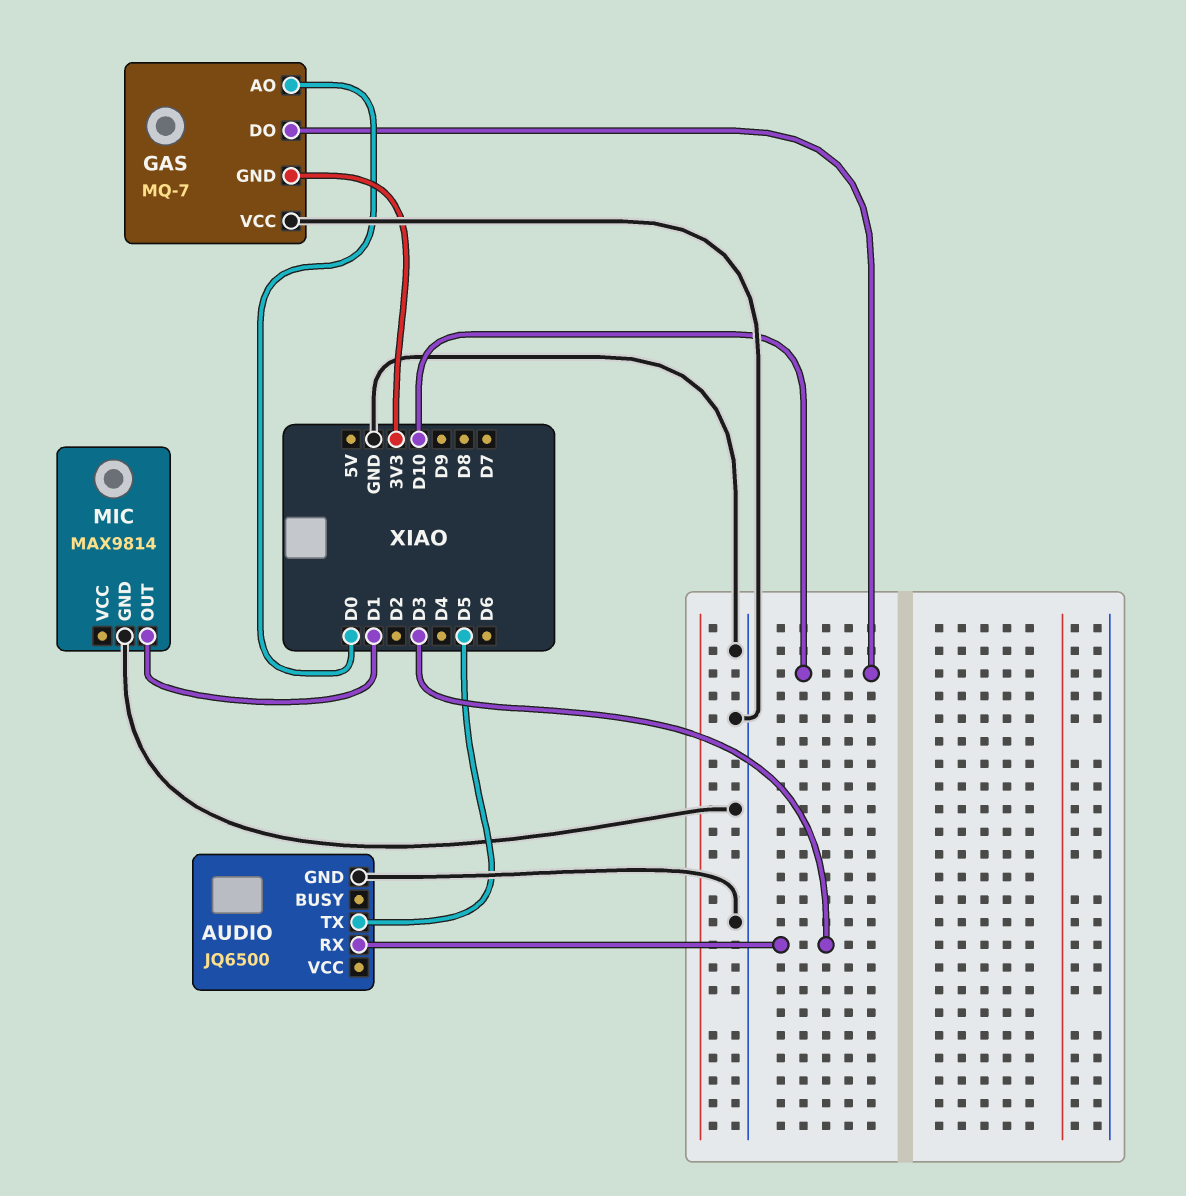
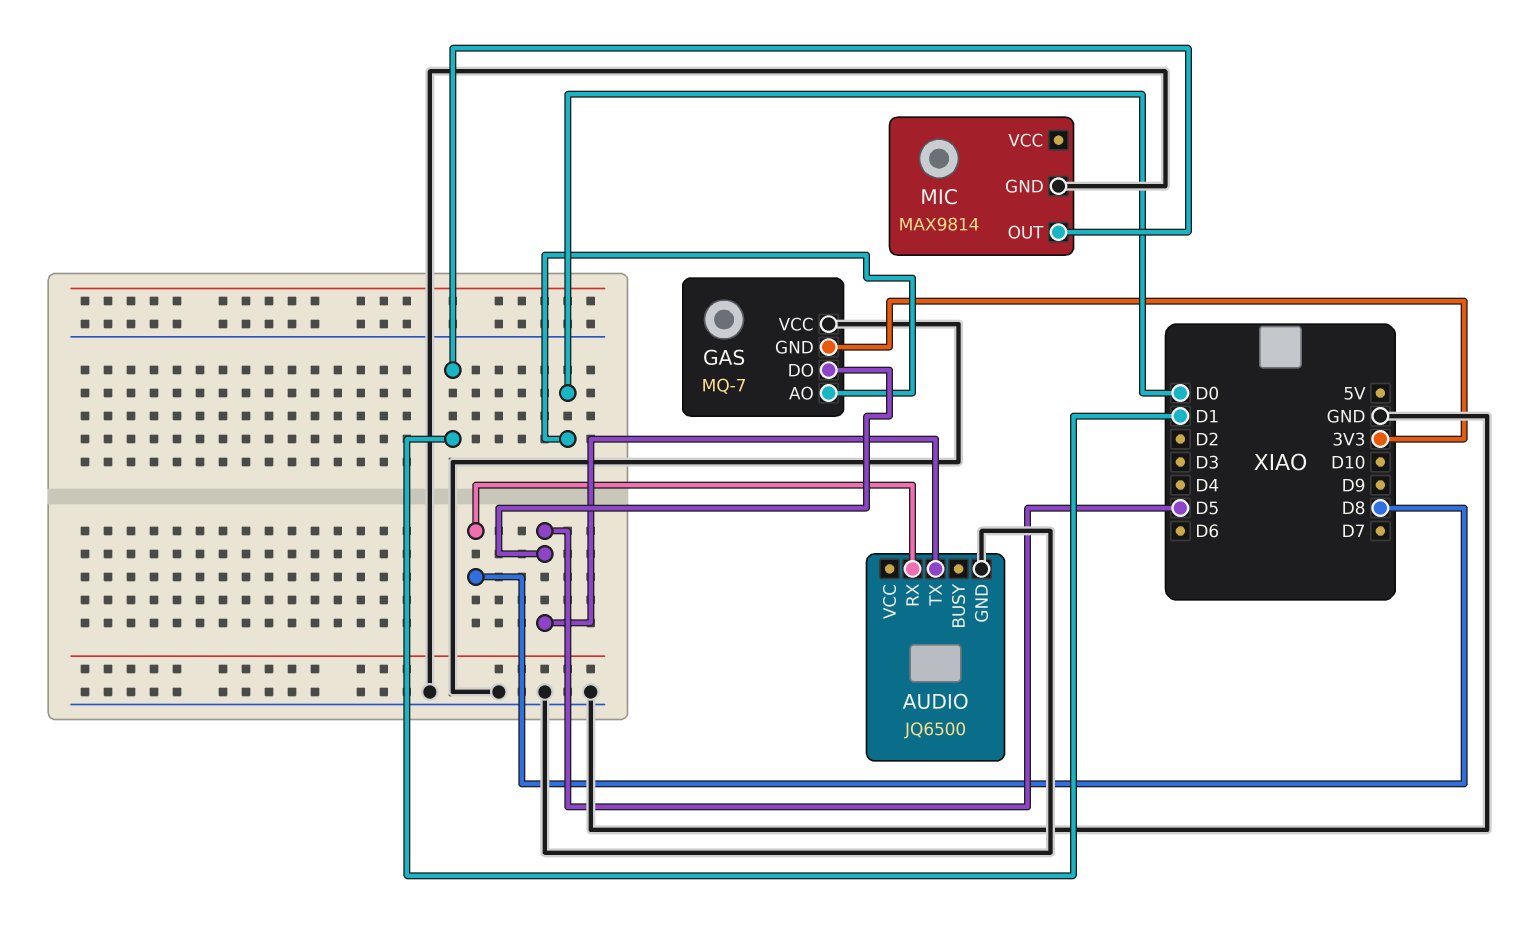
AUDIO pin RX: D3 -> D8
GAS pin DO: D10 -> D5

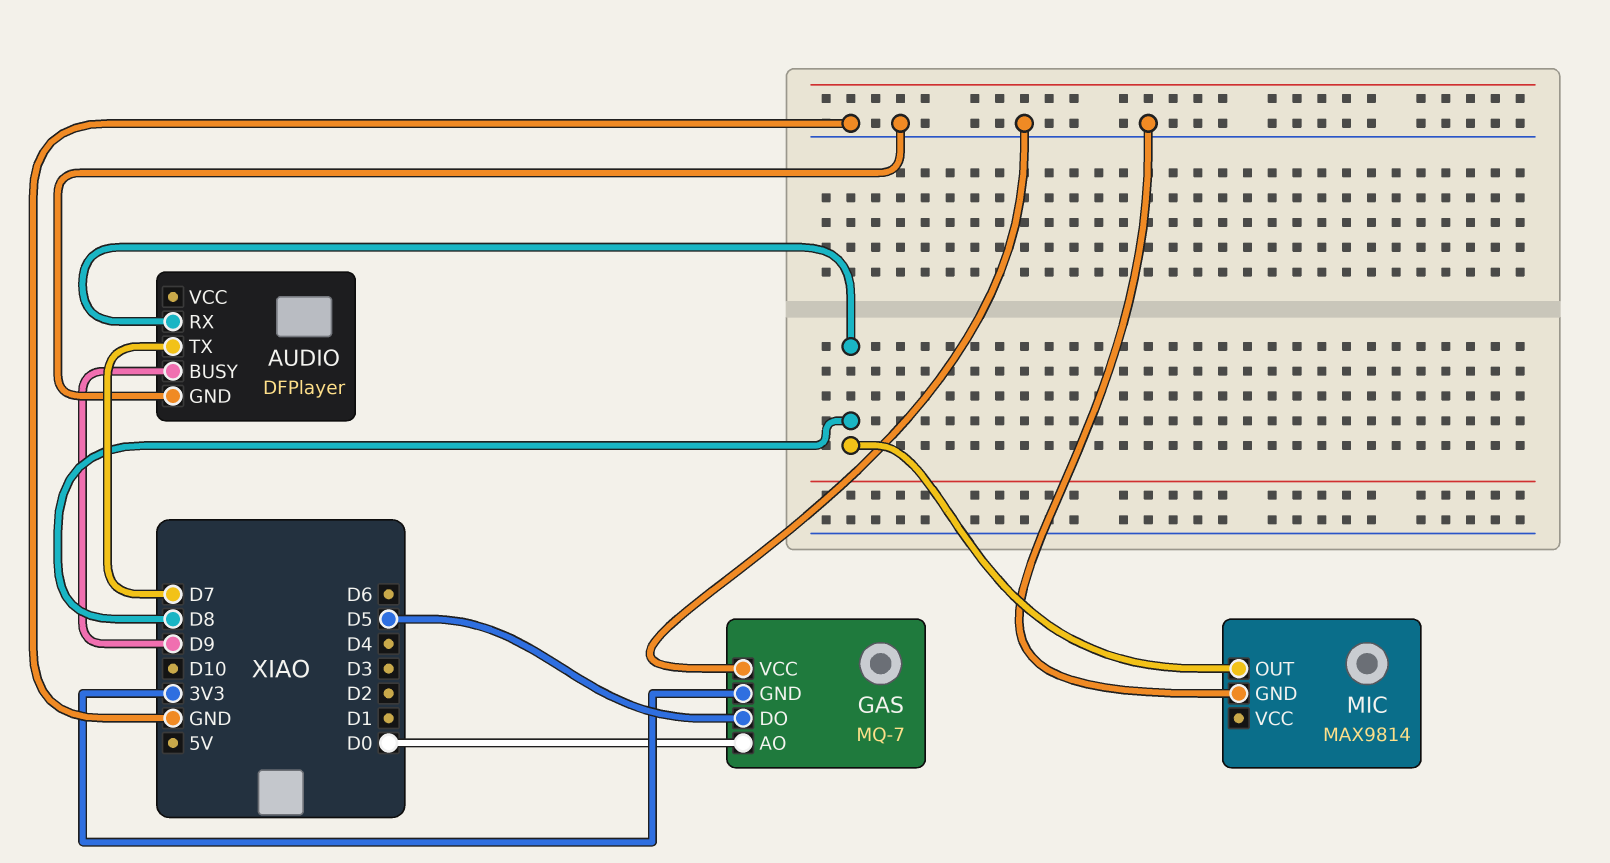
AUDIO: JQ6500 -> DFPlayer
AUDIO pin BUSY: none -> D9
AUDIO pin TX: D5 -> D7
MIC pin OUT: D1 -> D8

